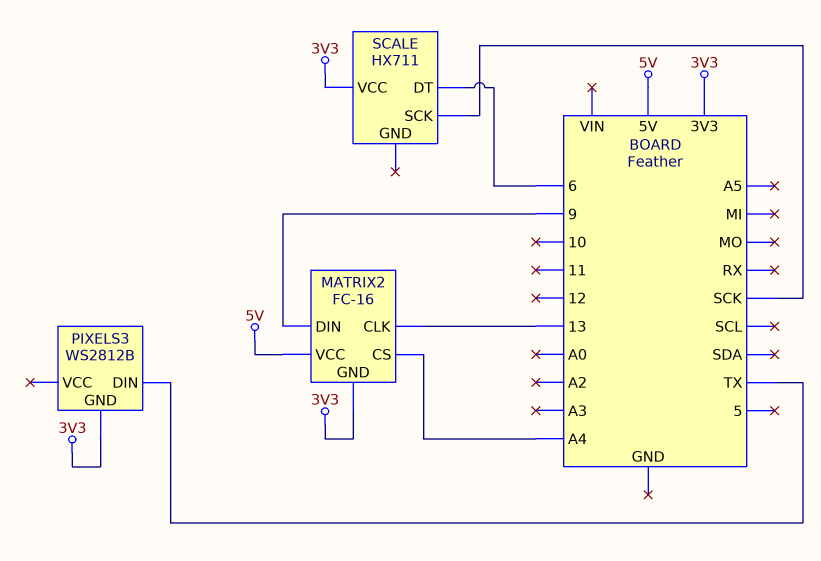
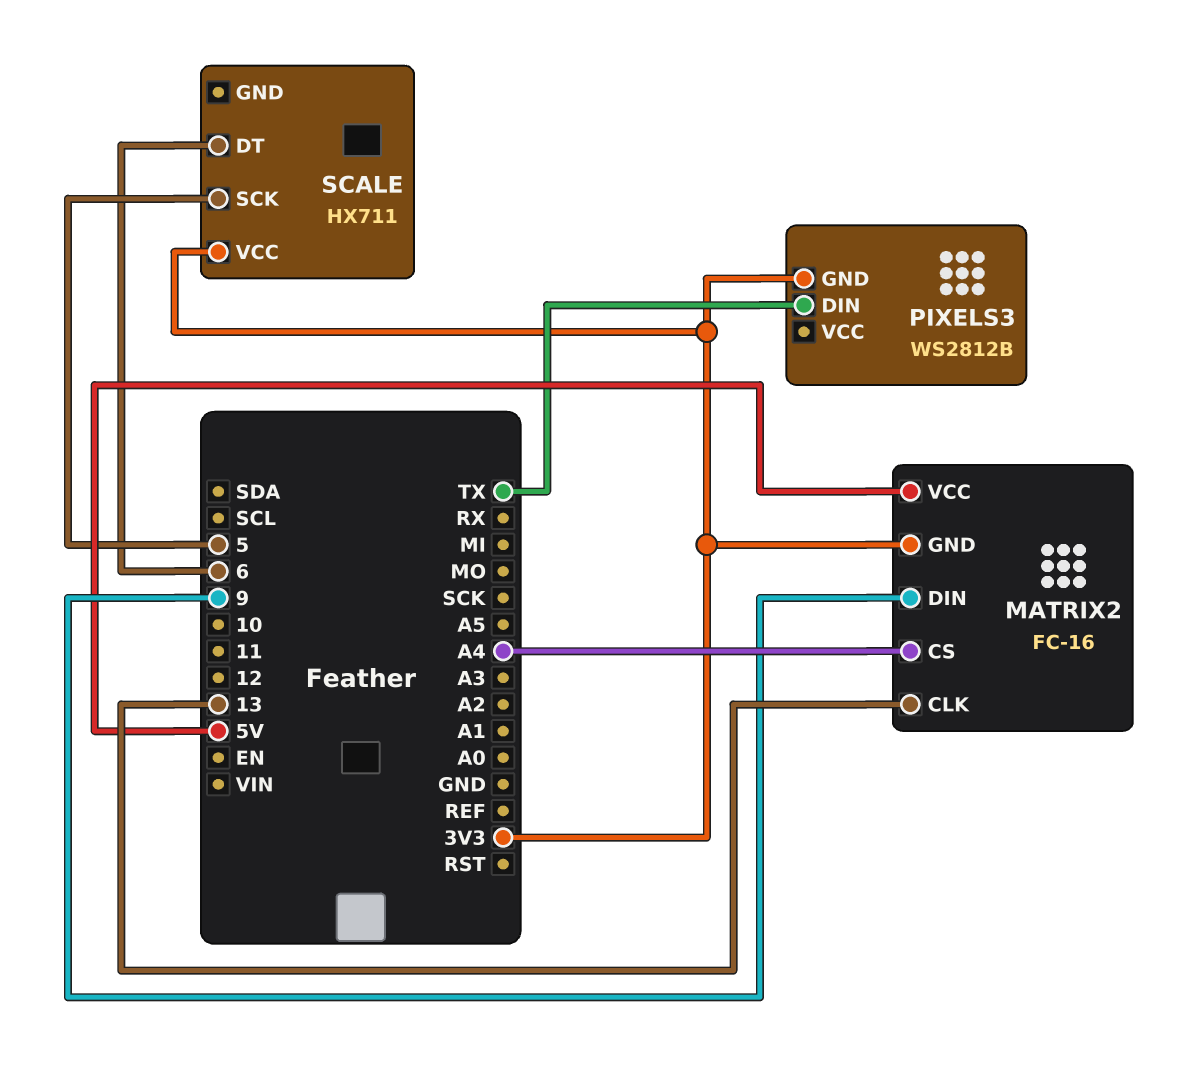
SCALE pin SCK: SCK -> 5

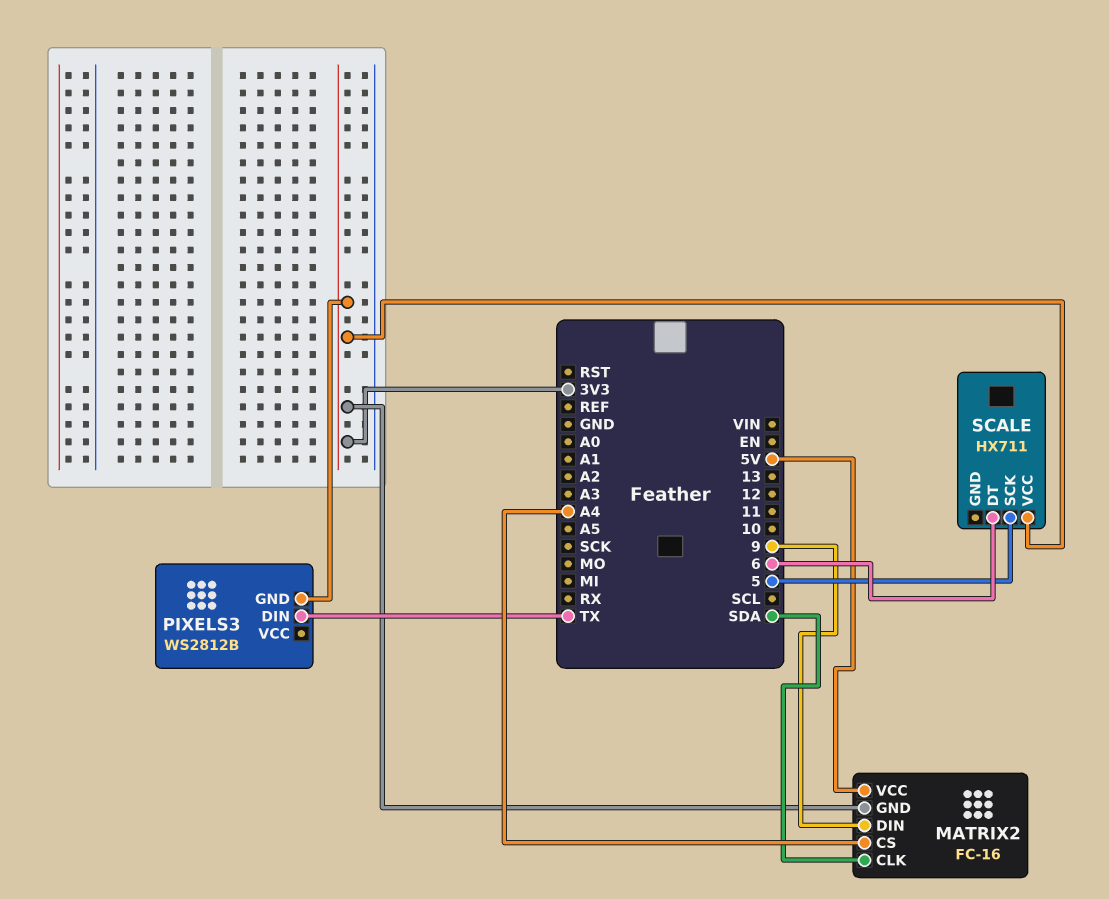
MATRIX2 pin CLK: 13 -> SDA

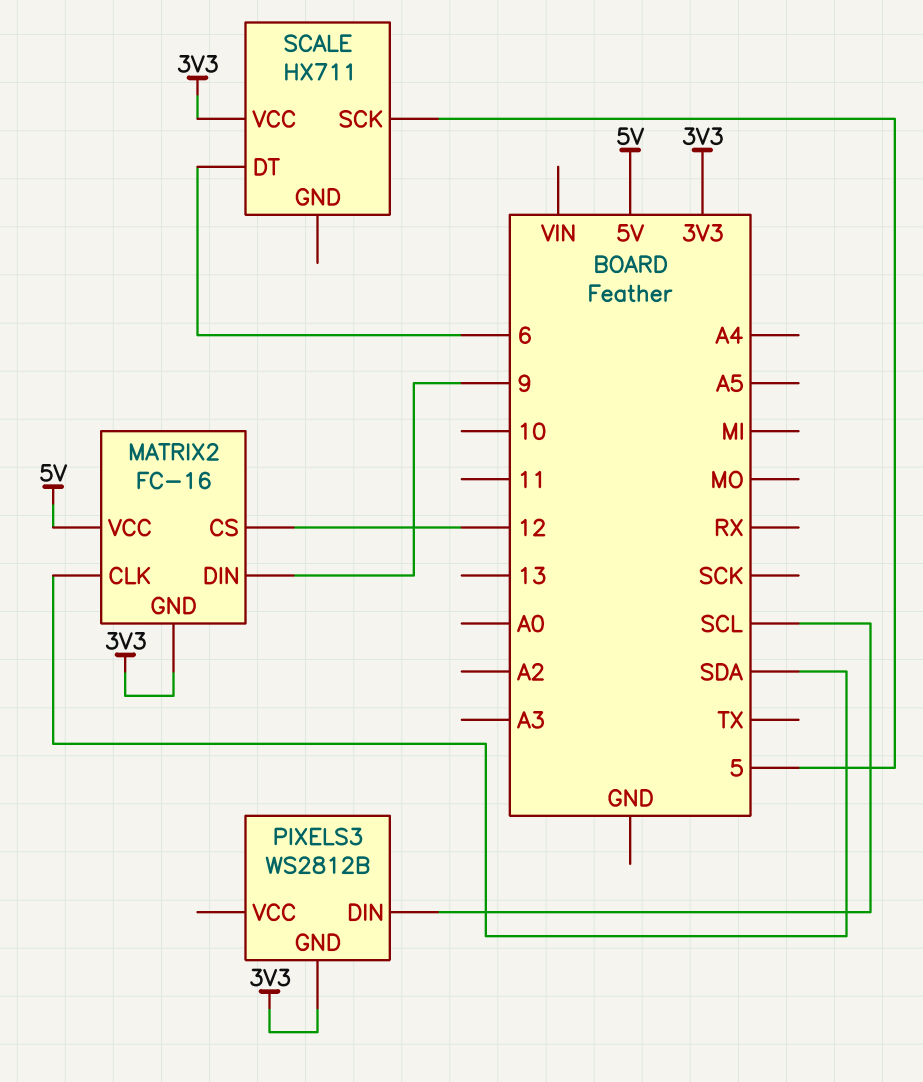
MATRIX2 pin CS: A4 -> 12
PIXELS3 pin DIN: TX -> SCL

